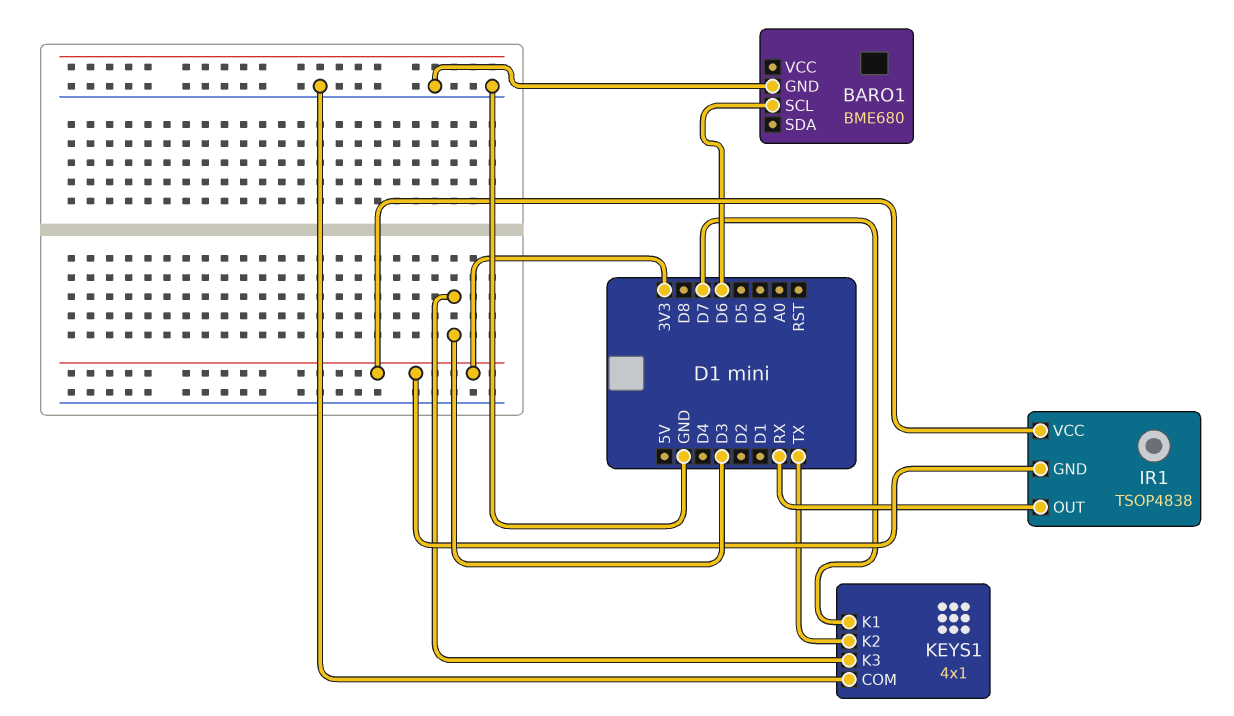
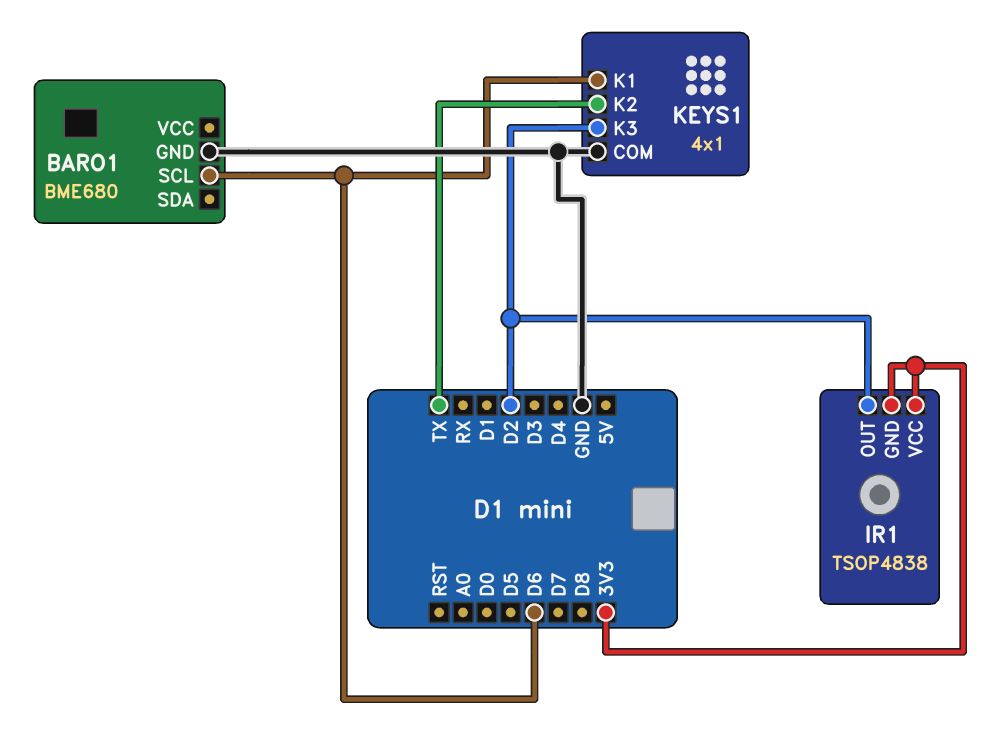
IR1 pin OUT: RX -> D2
KEYS1 pin K1: D7 -> D6
KEYS1 pin K3: D3 -> D2

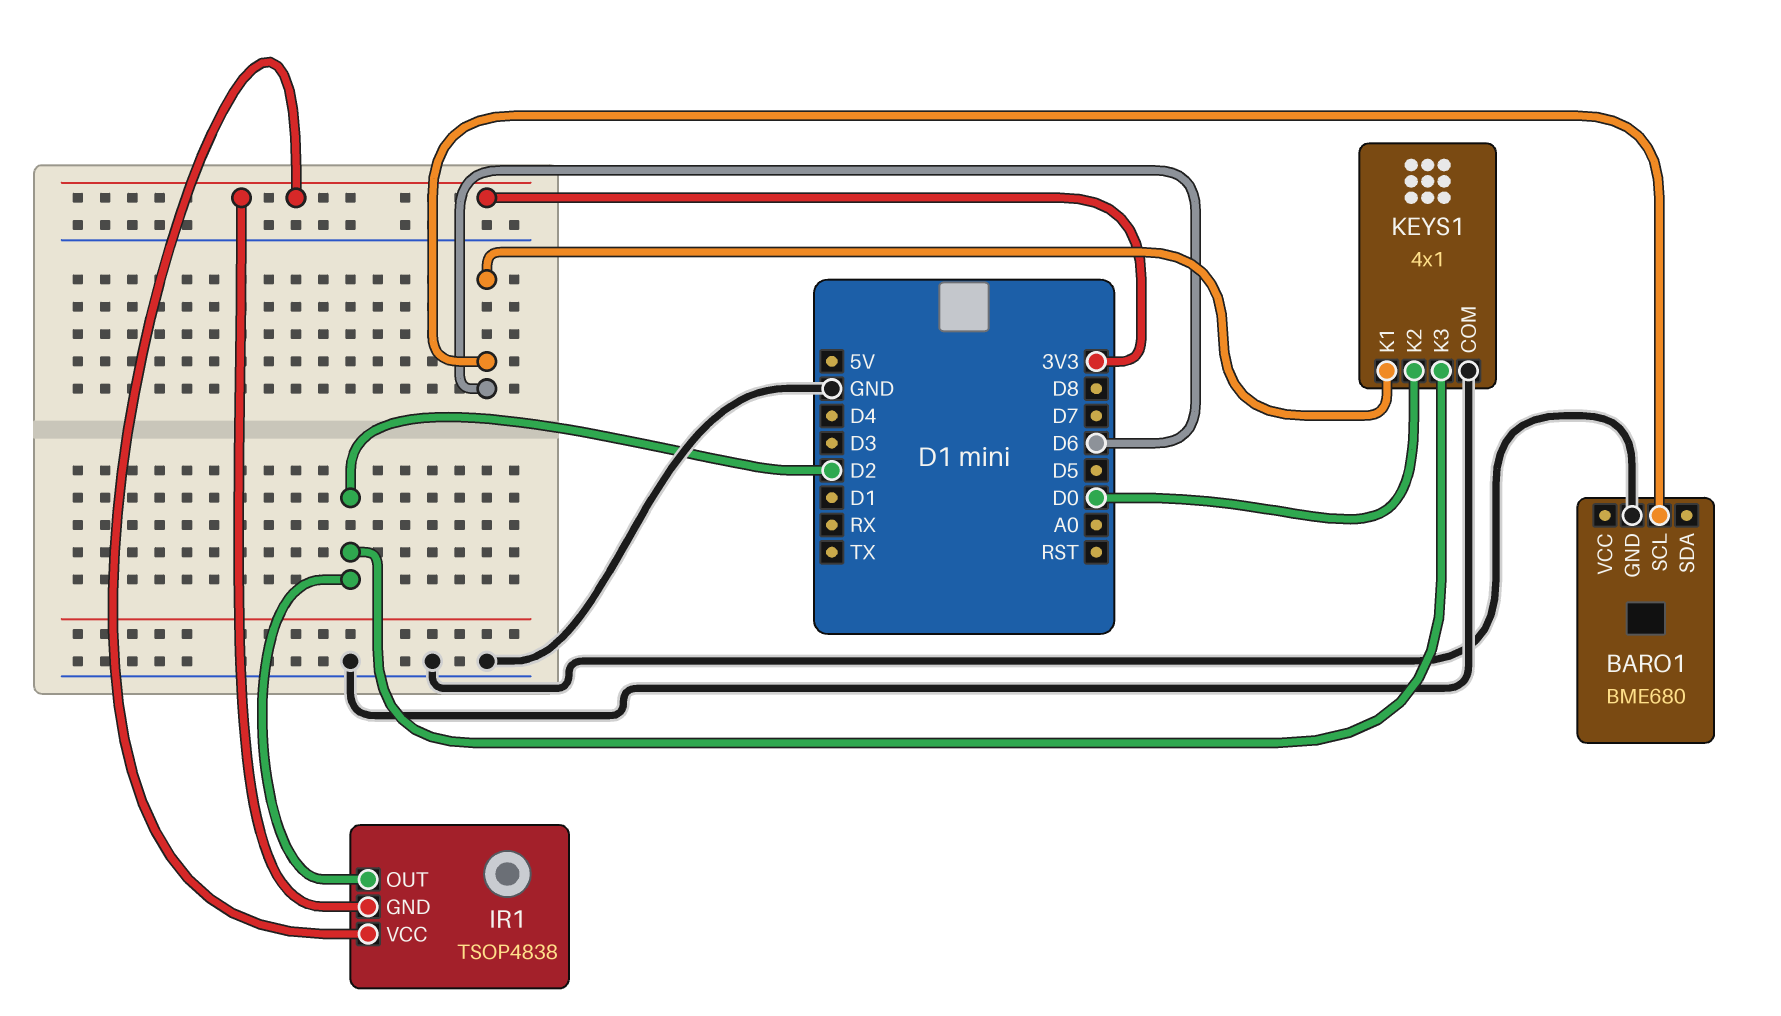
KEYS1 pin K2: TX -> D0

